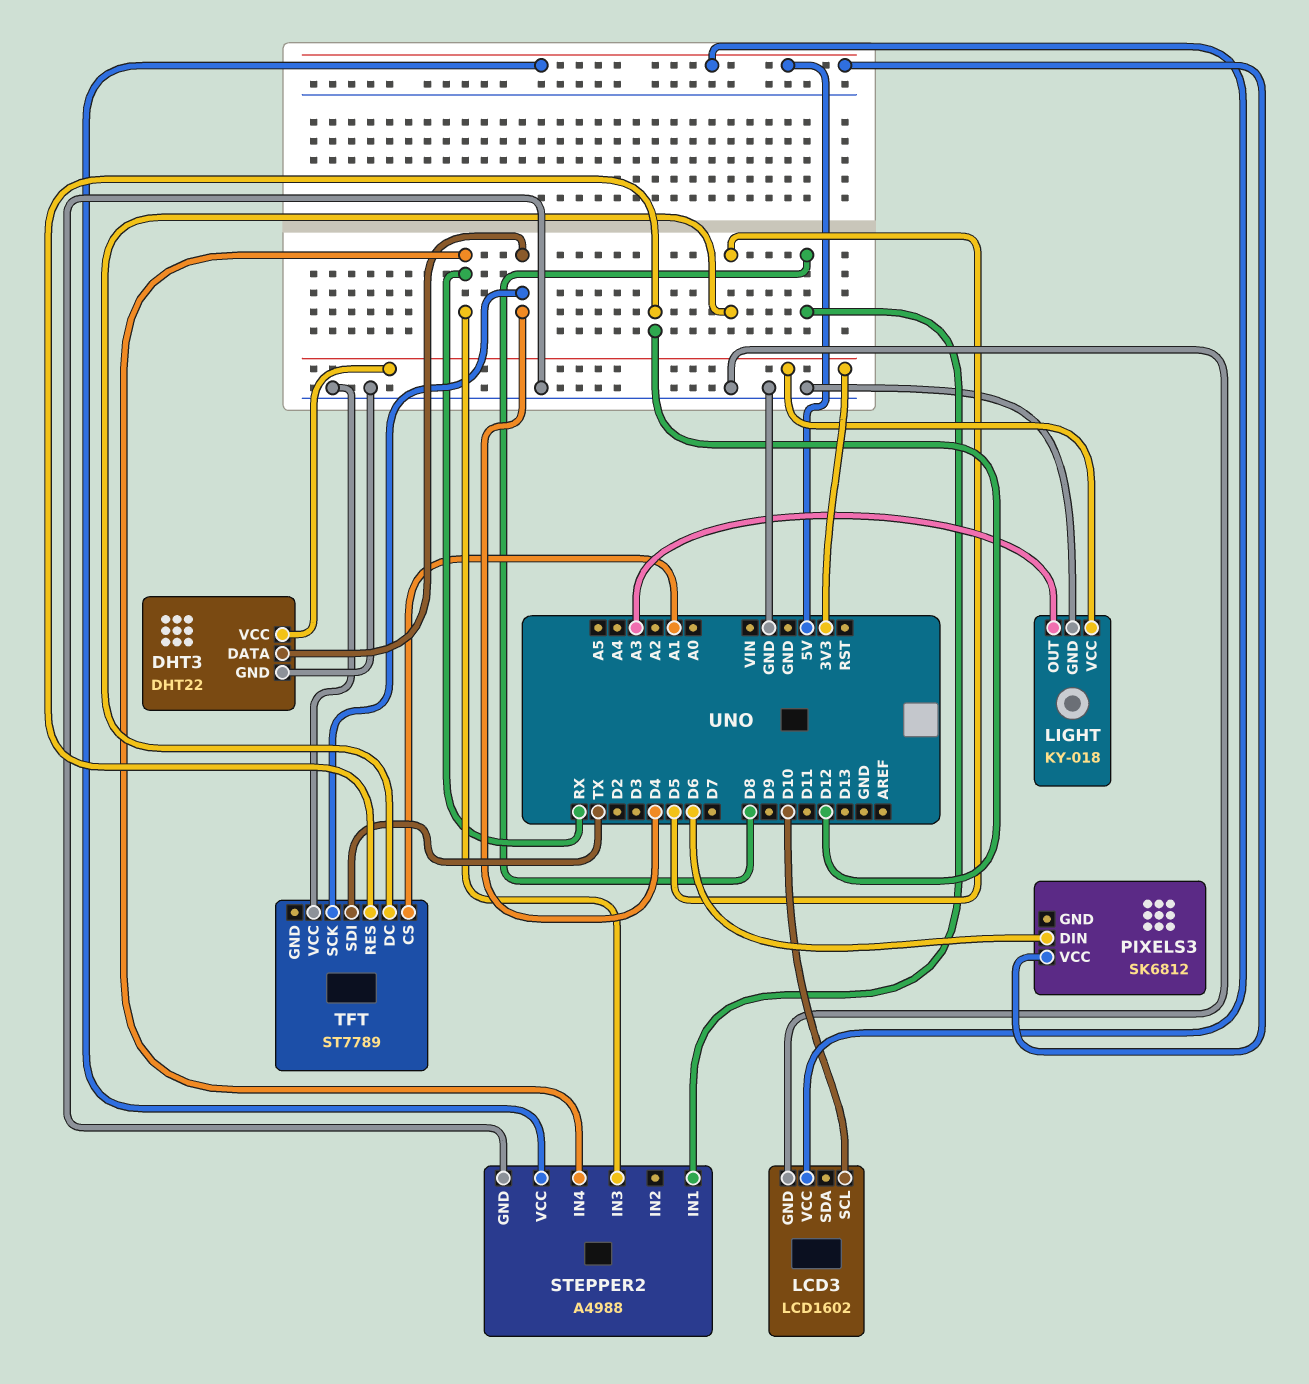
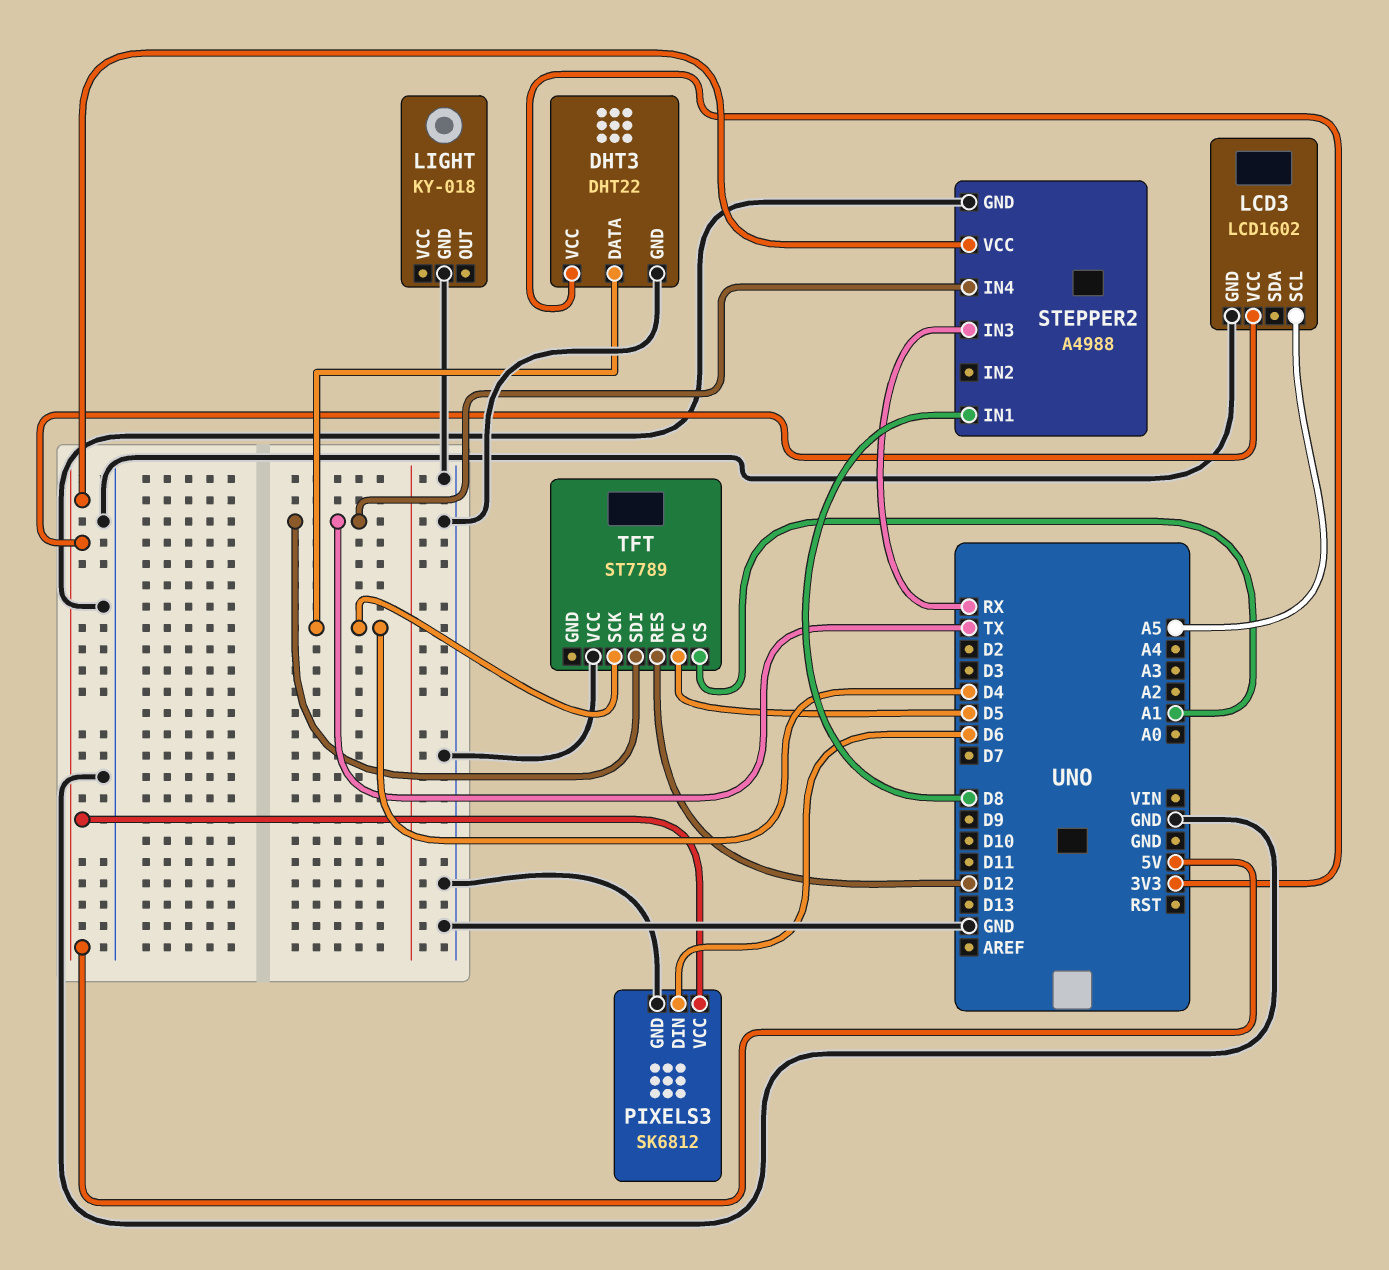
LCD3 pin SCL: D10 -> A5
LIGHT pin OUT: A3 -> none
LIGHT pin VCC: 3V3 -> none
PIXELS3 pin GND: none -> GND
STEPPER2 pin IN4: RX -> TX

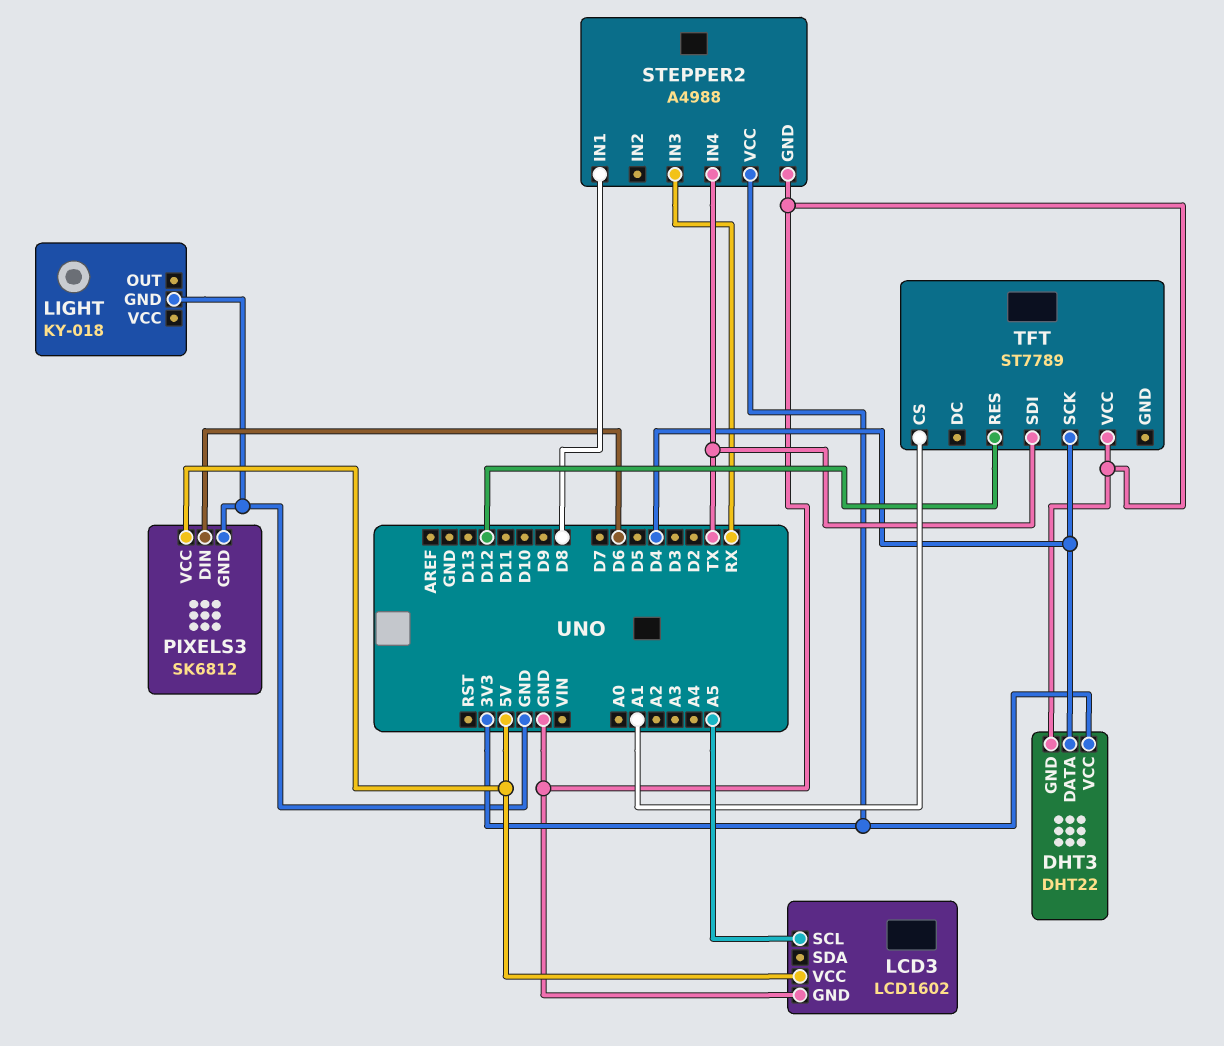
STEPPER2 pin VCC: 5V -> 3V3
TFT pin DC: D5 -> none

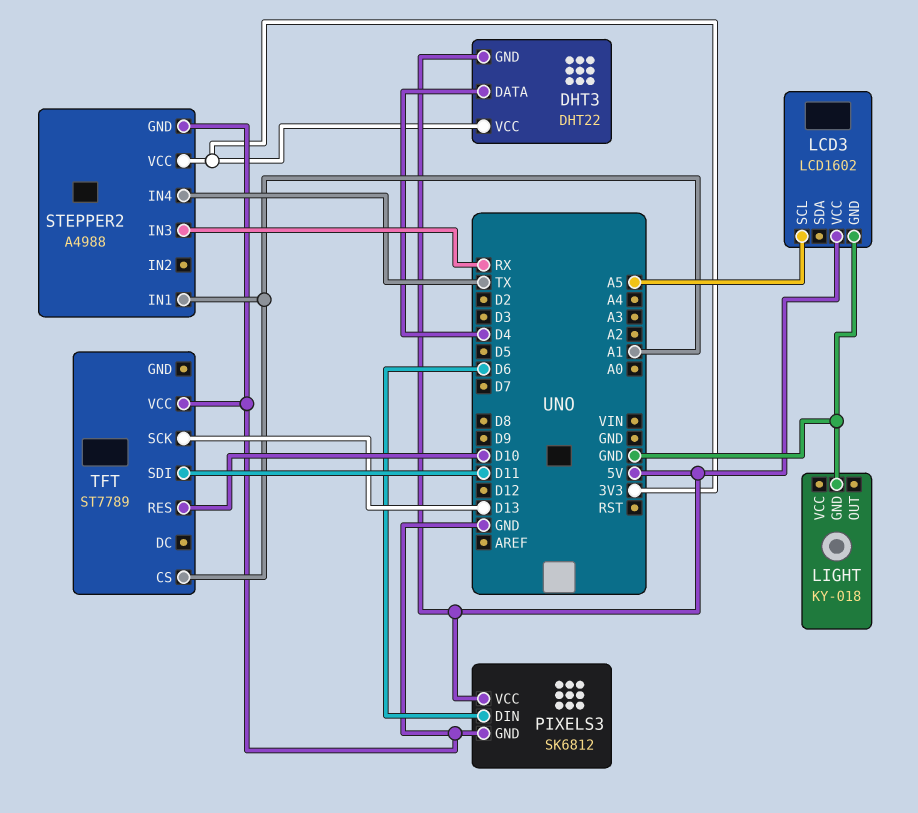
DHT3 pin GND: GND -> 5V
STEPPER2 pin IN1: D8 -> A1
TFT pin RES: D12 -> D10
TFT pin SCK: D4 -> D13
TFT pin SDI: TX -> D11

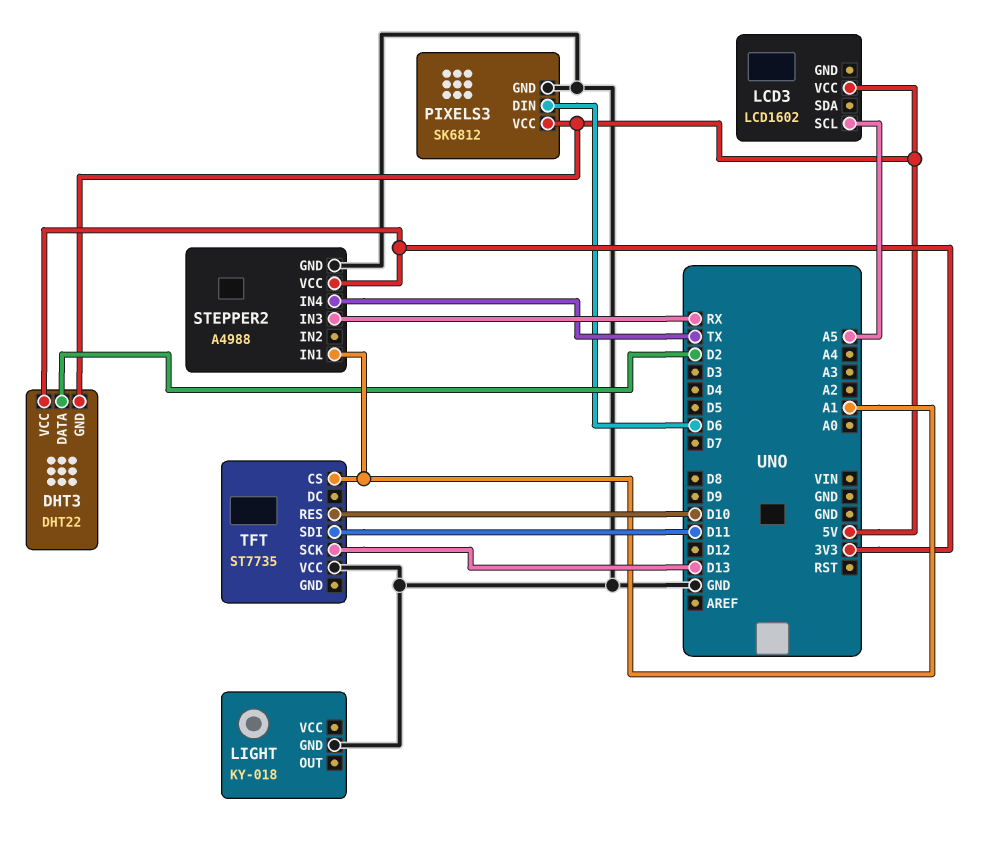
DHT3 pin DATA: D4 -> D2
LCD3 pin GND: GND -> none
TFT: ST7789 -> ST7735

